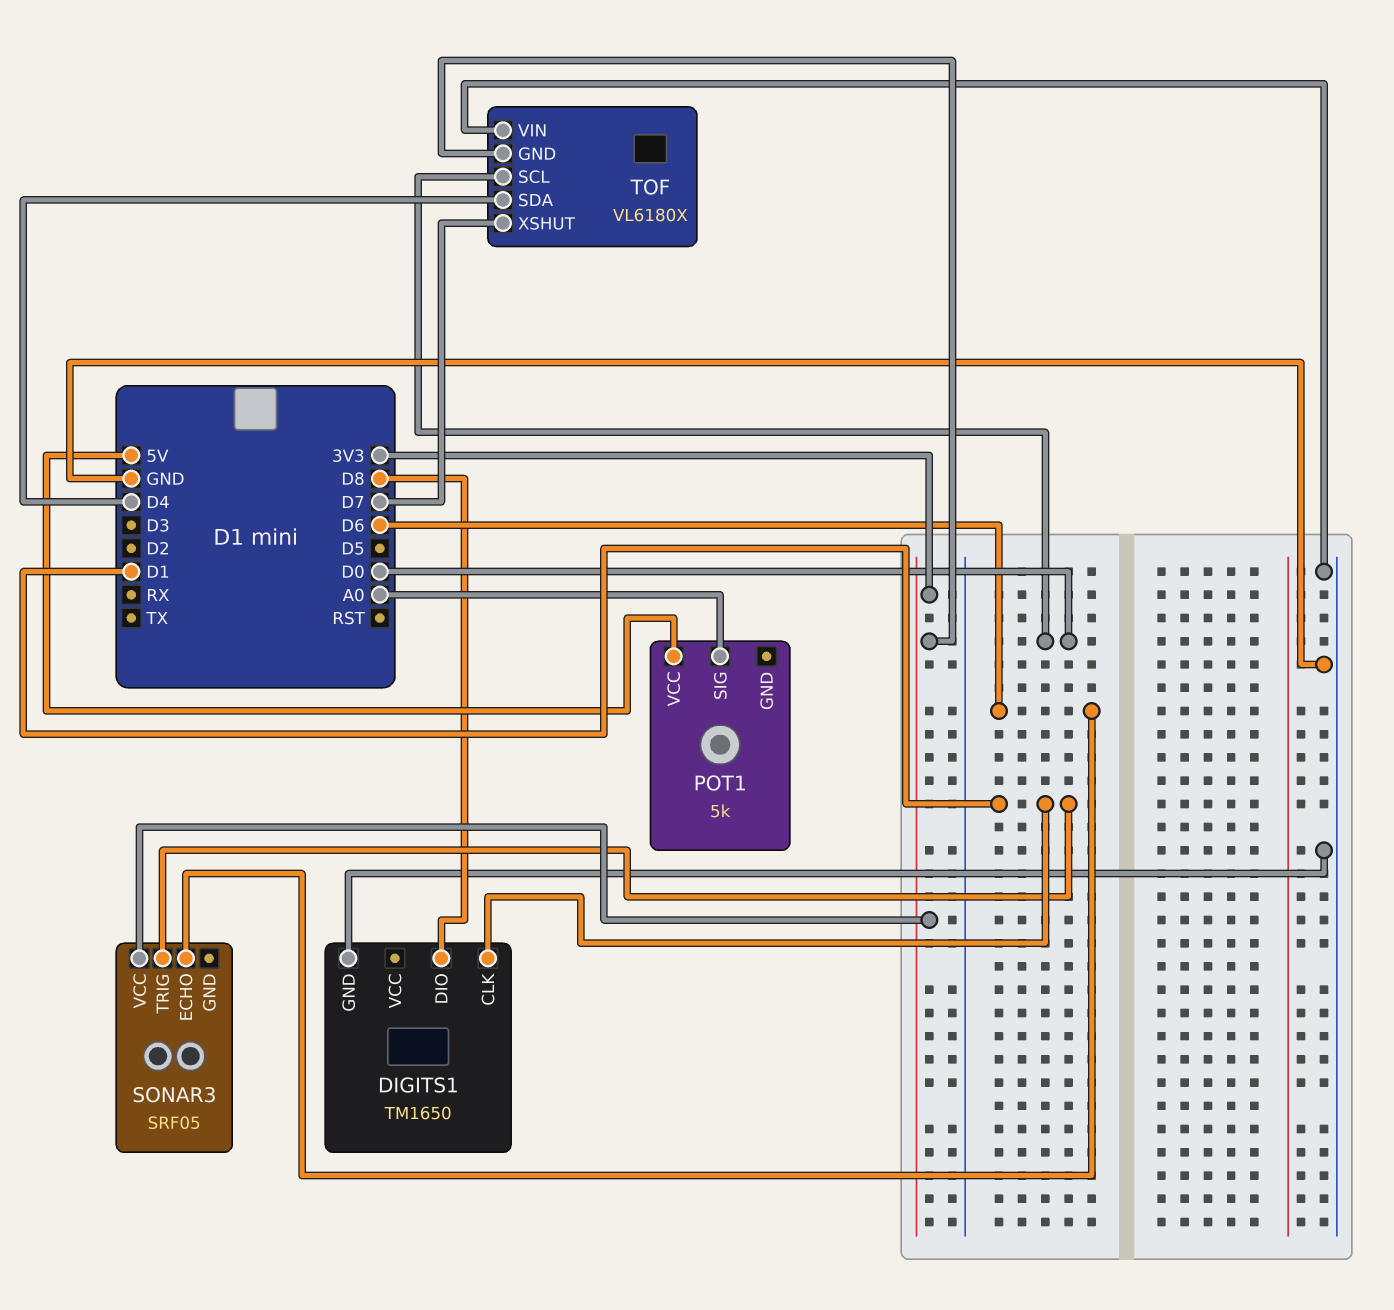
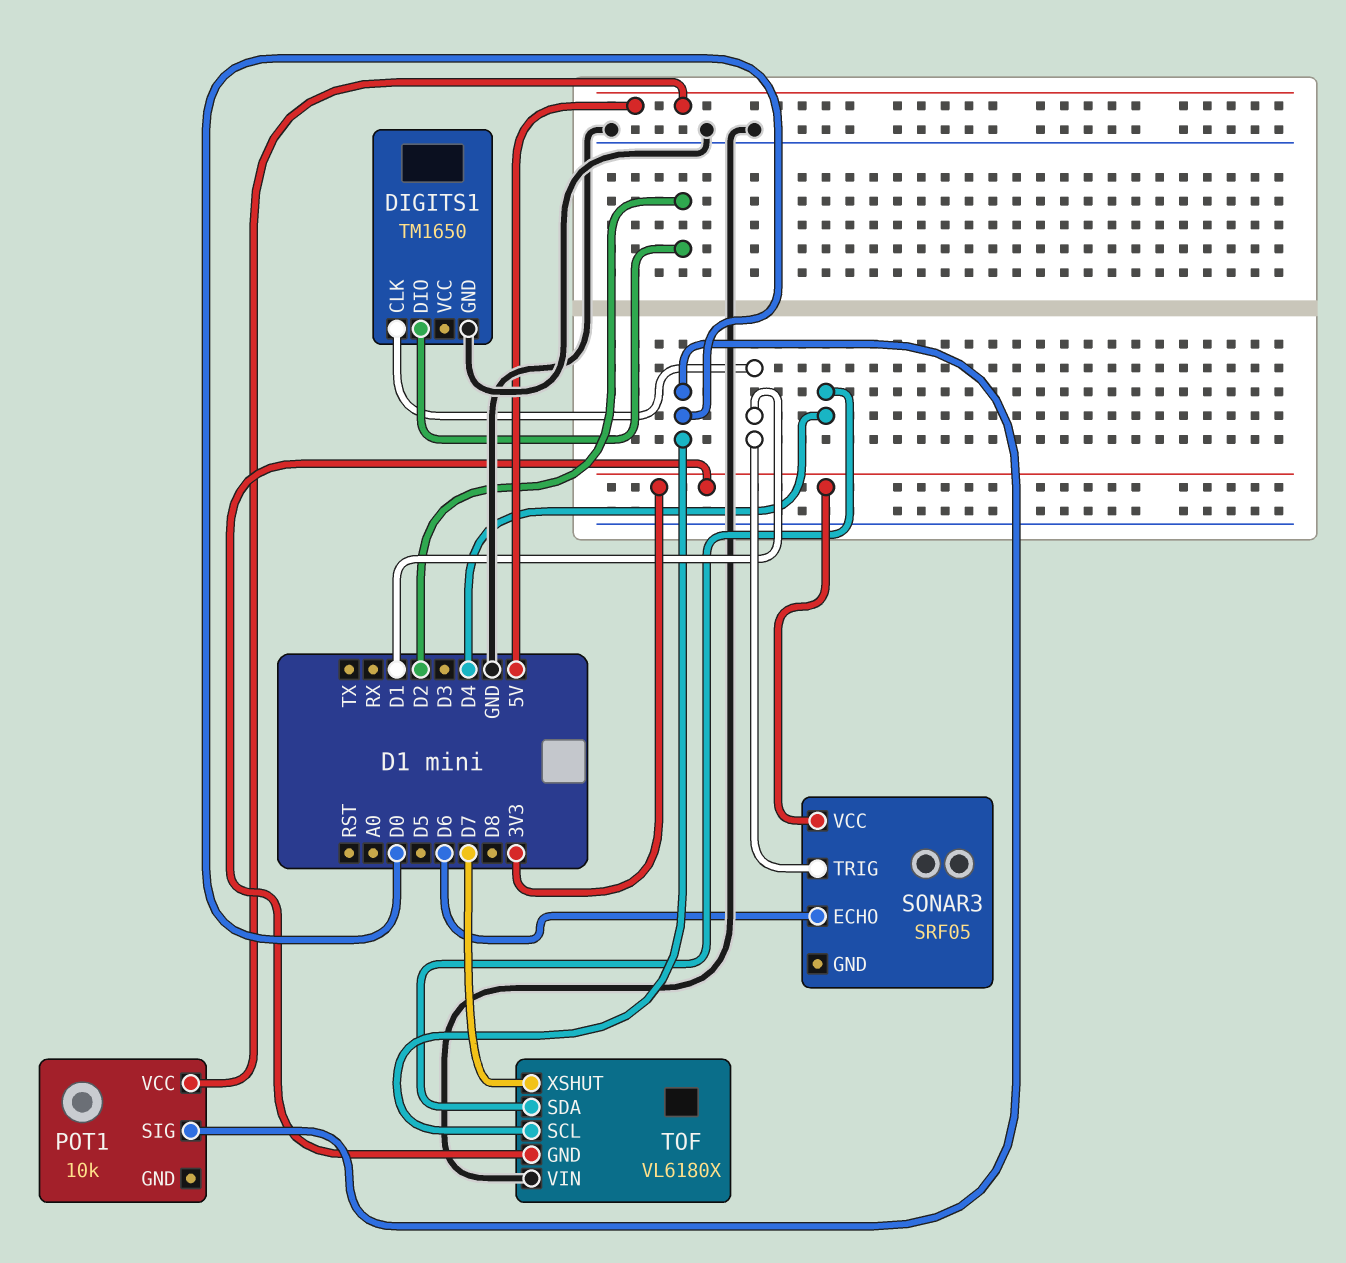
DIGITS1 pin DIO: D8 -> D2
POT1: 5k -> 10k
POT1 pin SIG: A0 -> D0

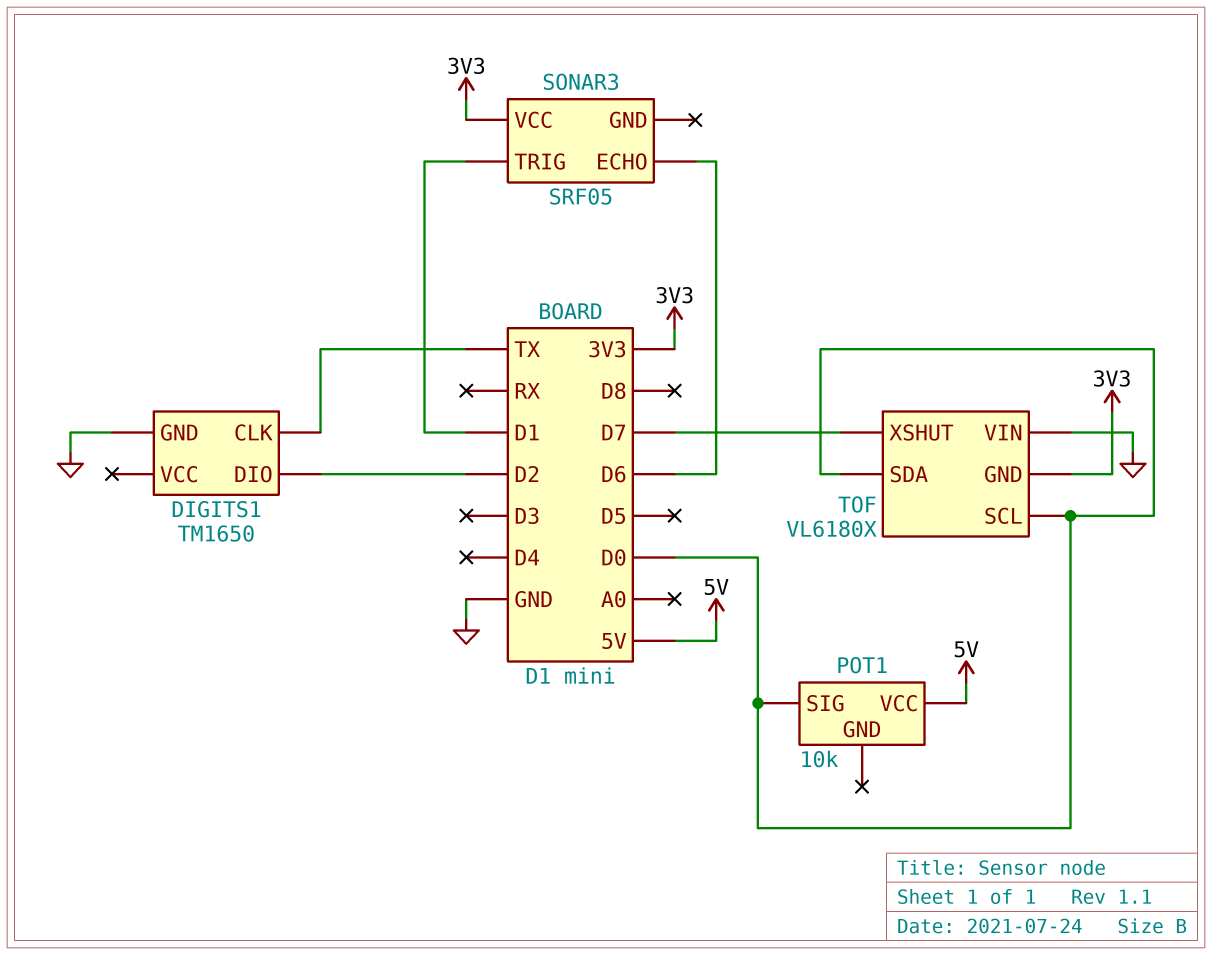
DIGITS1 pin CLK: D1 -> TX
TOF pin SDA: D4 -> D0

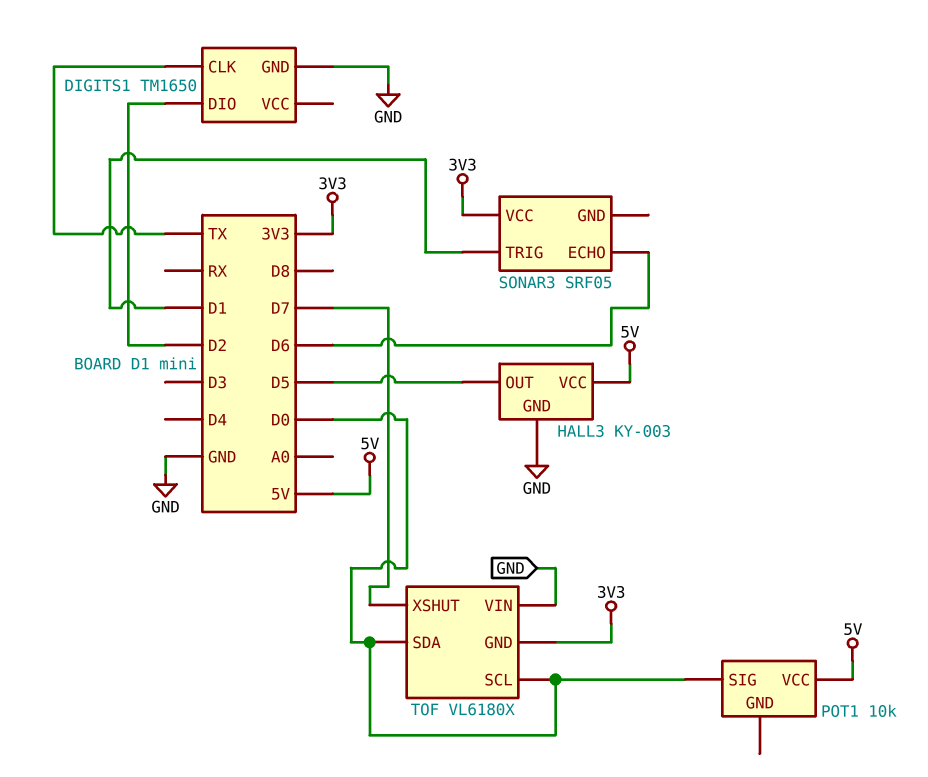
HALL3: none -> KY-003
HALL3 pin GND: none -> GND
HALL3 pin OUT: none -> D5
HALL3 pin VCC: none -> 5V

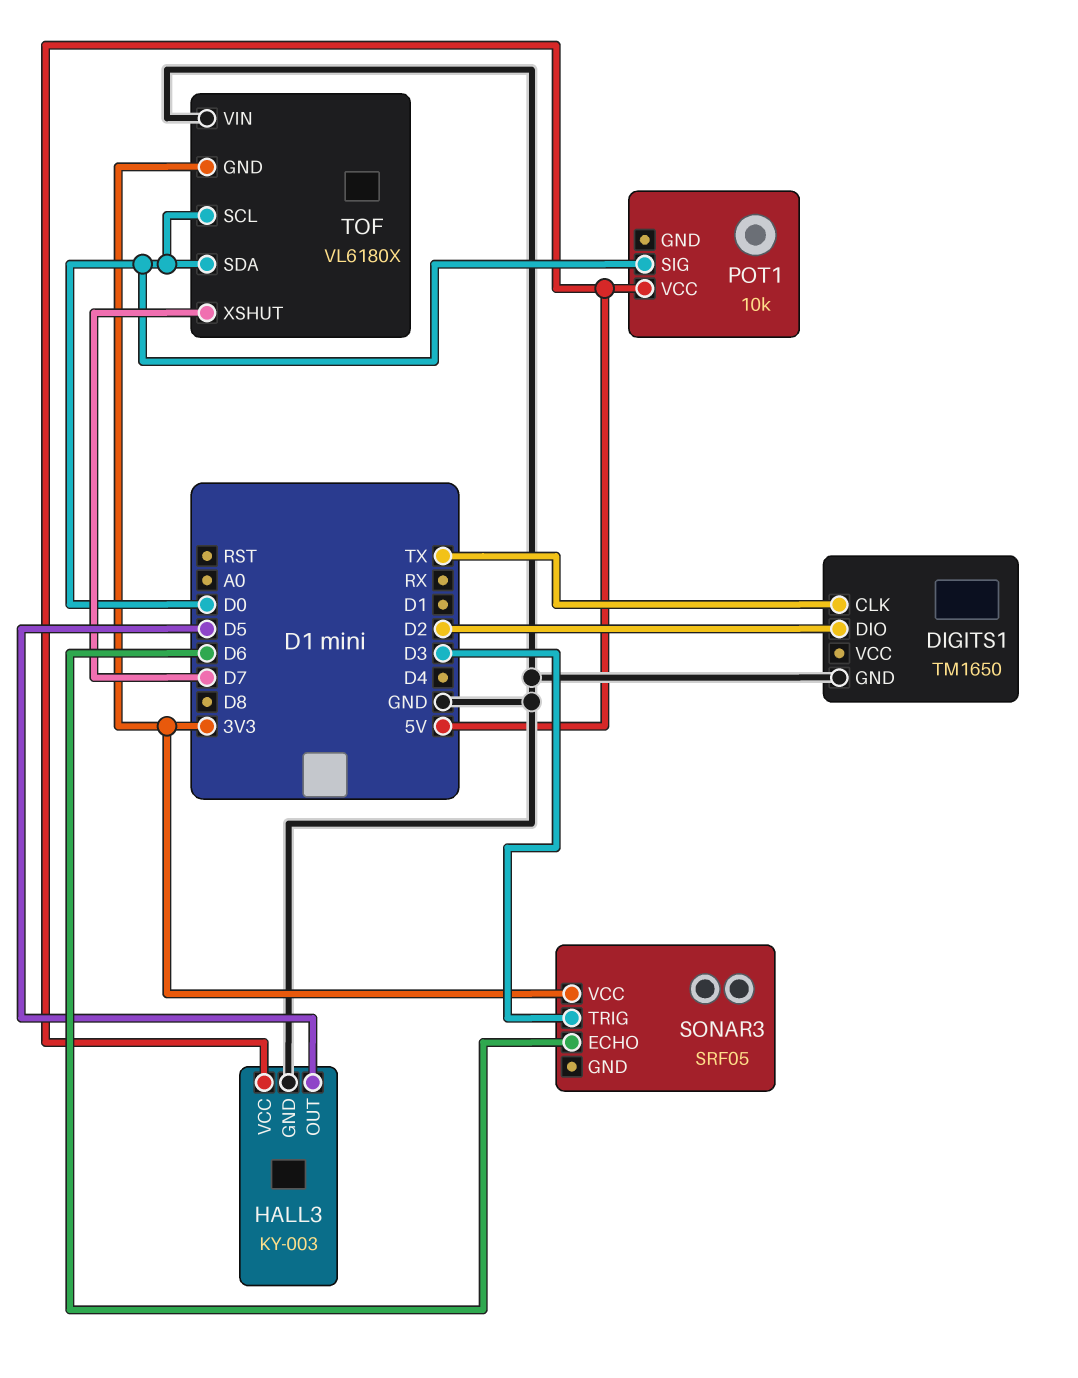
SONAR3 pin TRIG: D1 -> D3

